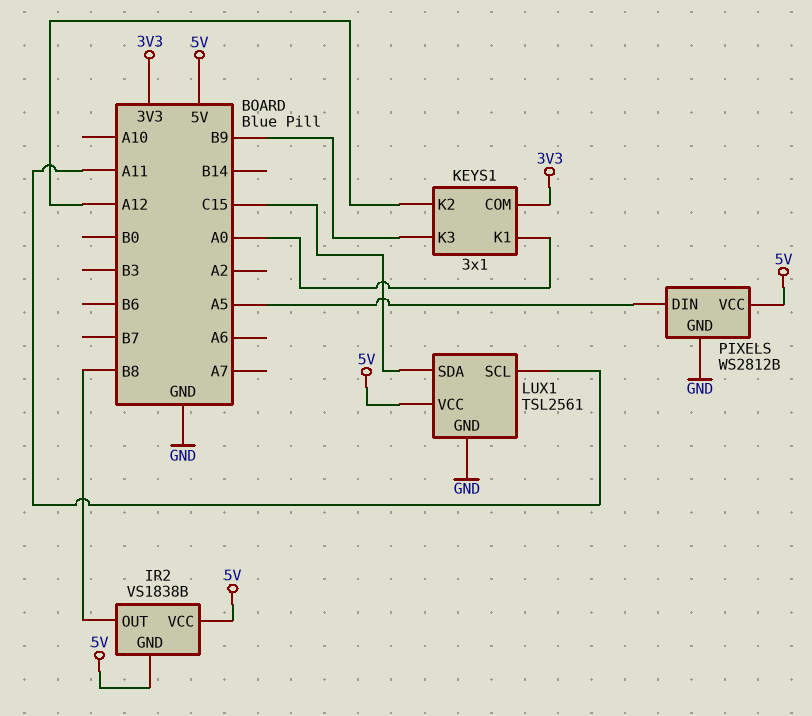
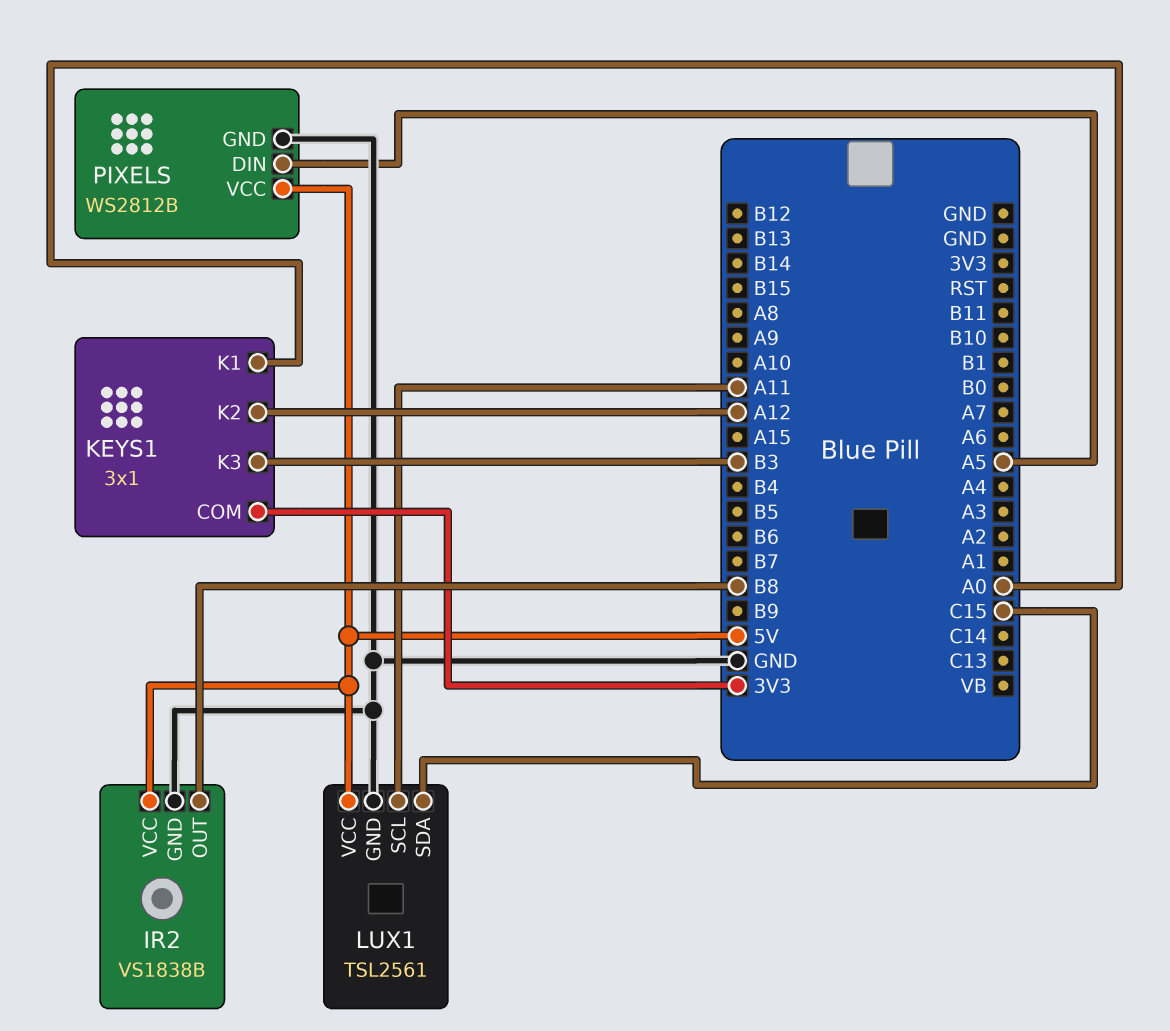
IR2 pin GND: 5V -> GND
KEYS1 pin K3: B9 -> B3

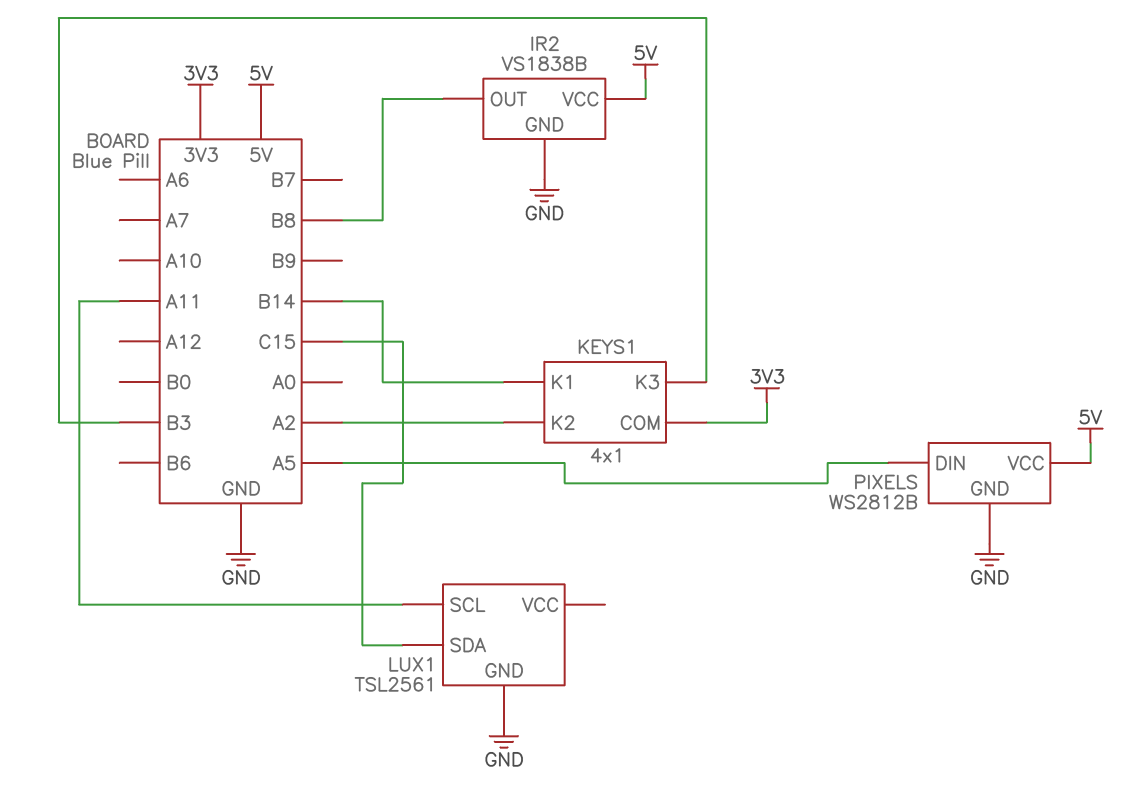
KEYS1: 3x1 -> 4x1
KEYS1 pin K1: A0 -> B14
KEYS1 pin K2: A12 -> A2
LUX1 pin VCC: 5V -> none

